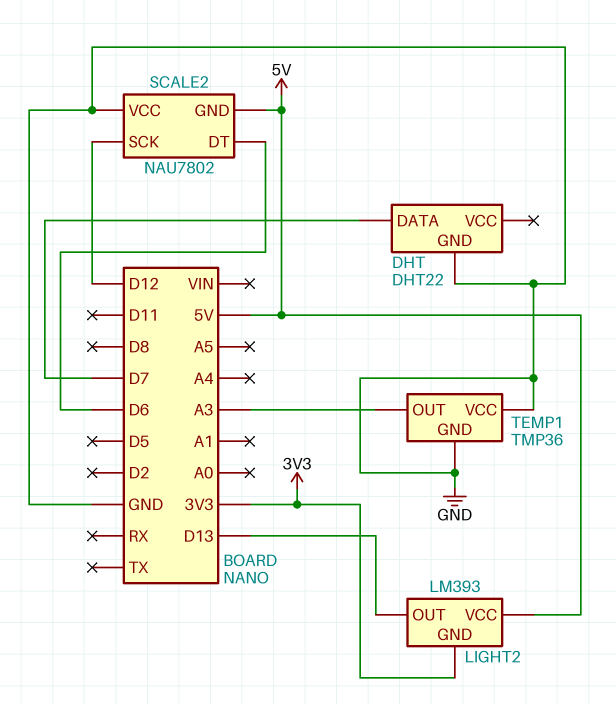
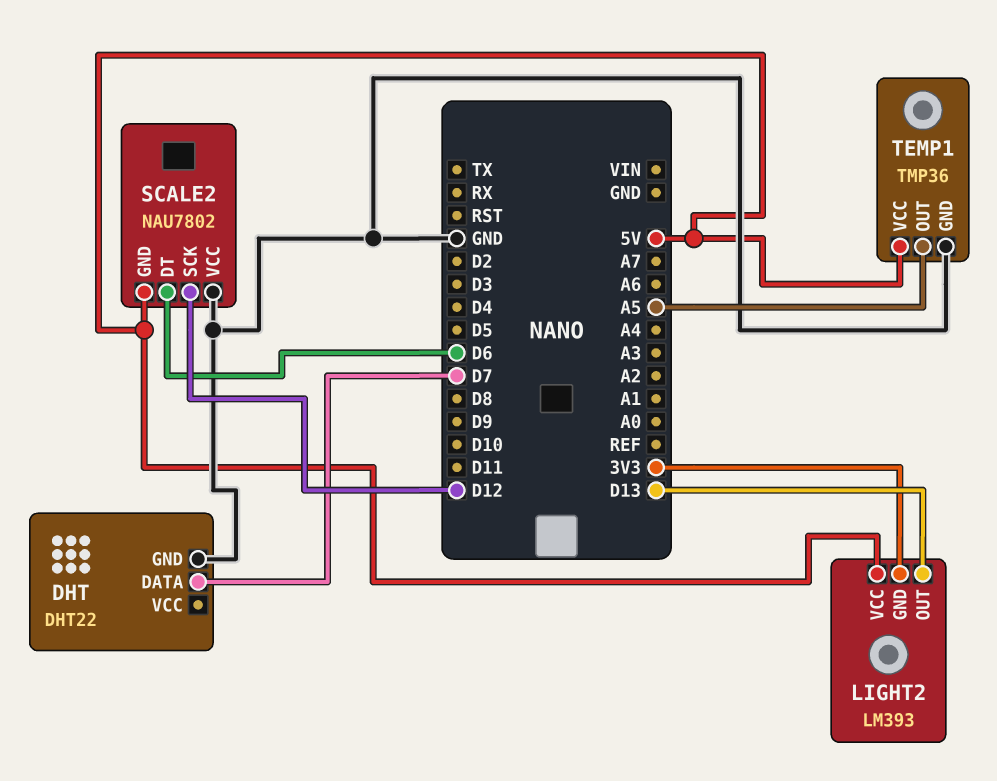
TEMP1 pin OUT: A3 -> A5
TEMP1 pin VCC: GND -> 5V

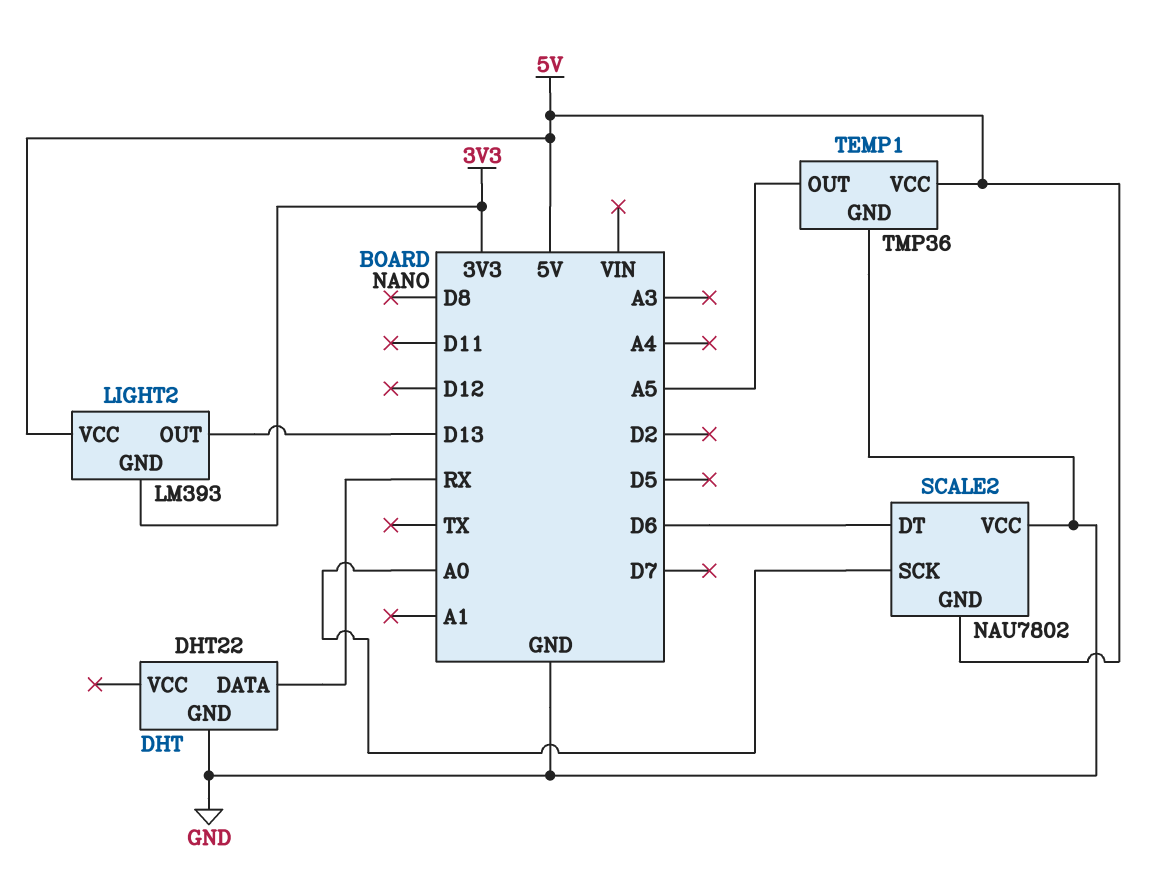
DHT pin DATA: D7 -> RX
SCALE2 pin SCK: D12 -> A0

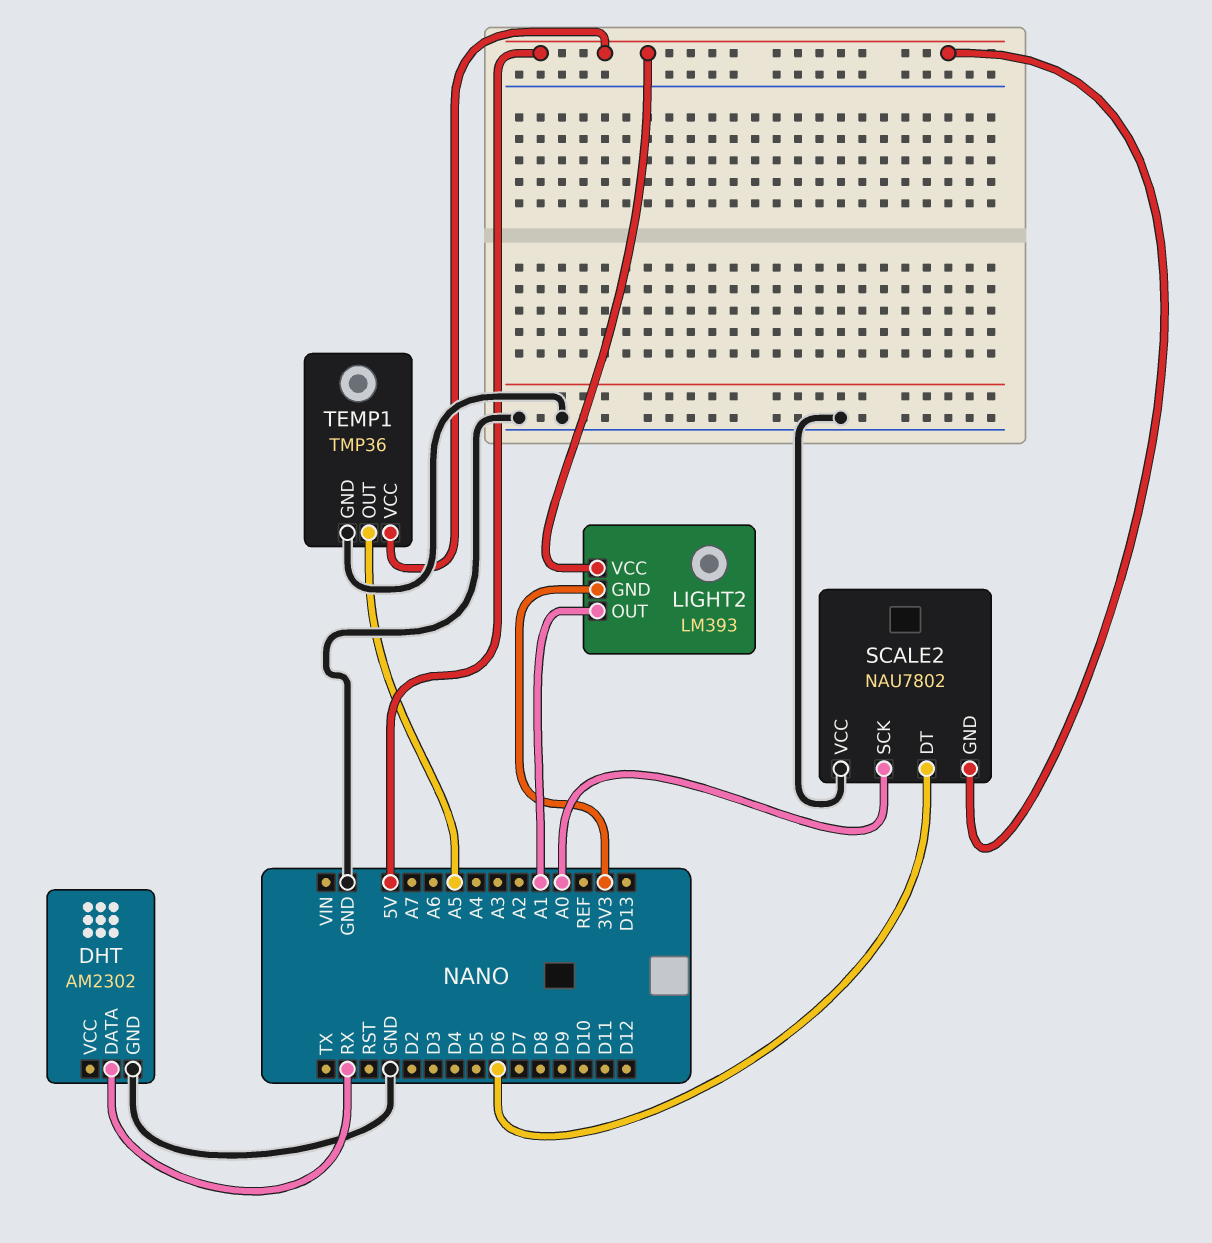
DHT: DHT22 -> AM2302
LIGHT2 pin OUT: D13 -> A1

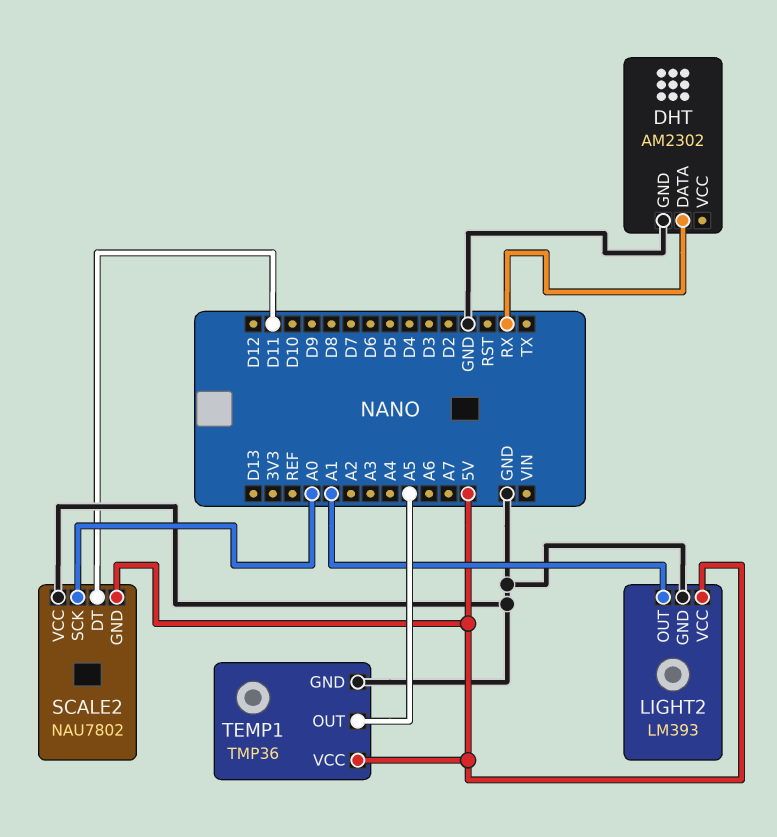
LIGHT2 pin GND: 3V3 -> GND
SCALE2 pin DT: D6 -> D11

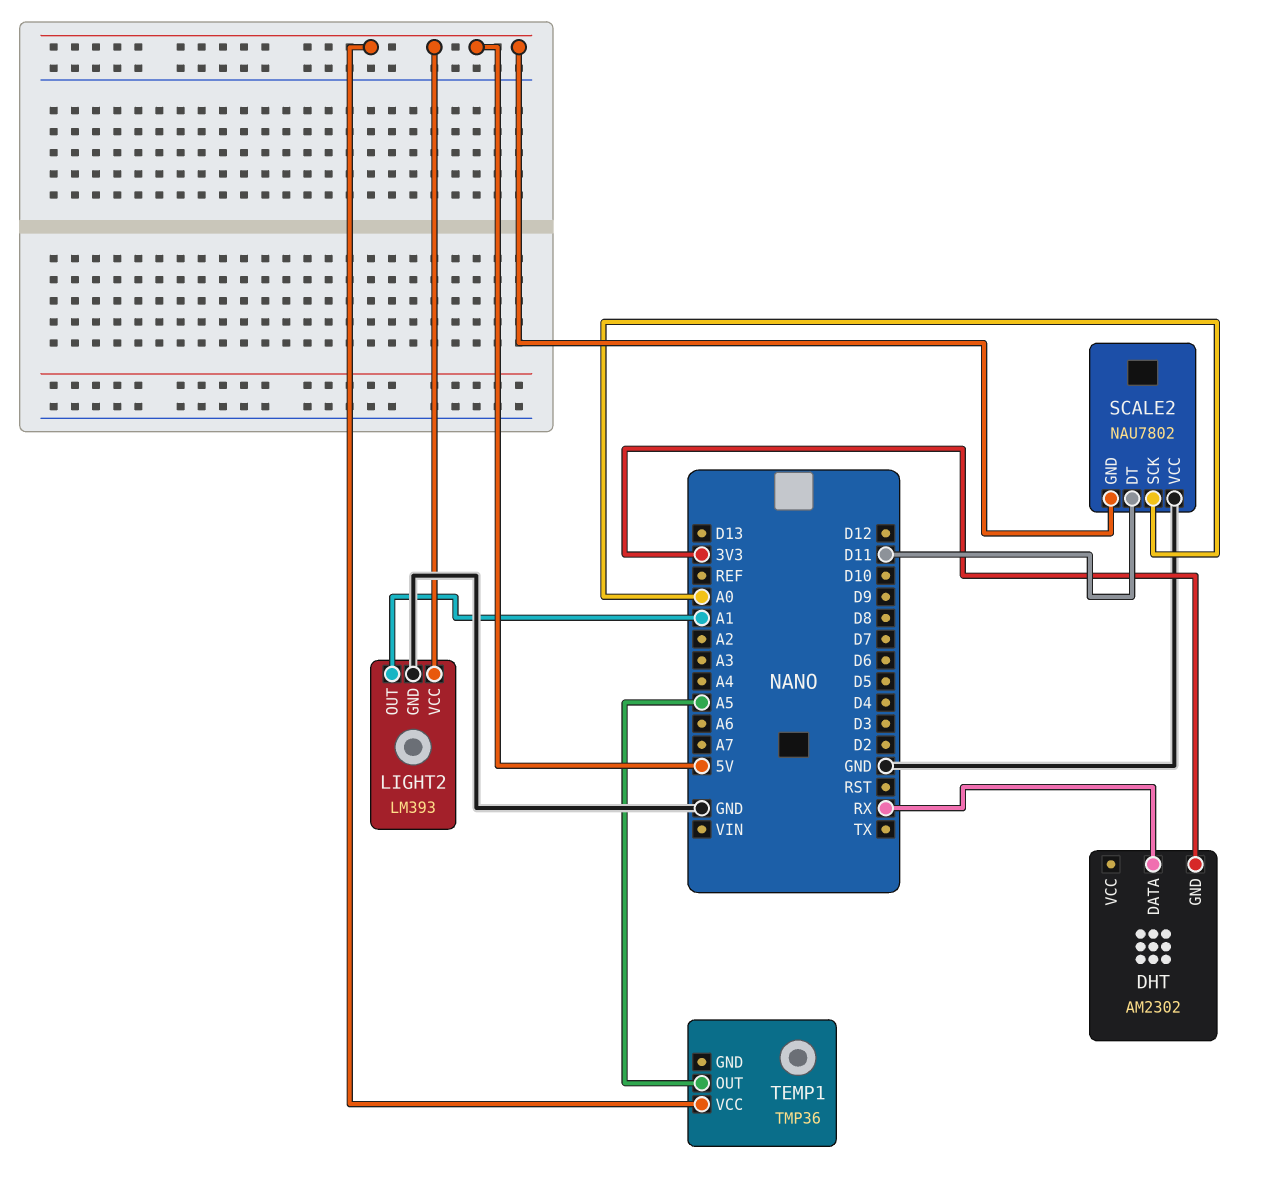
DHT pin GND: GND -> 3V3
TEMP1 pin GND: GND -> none

